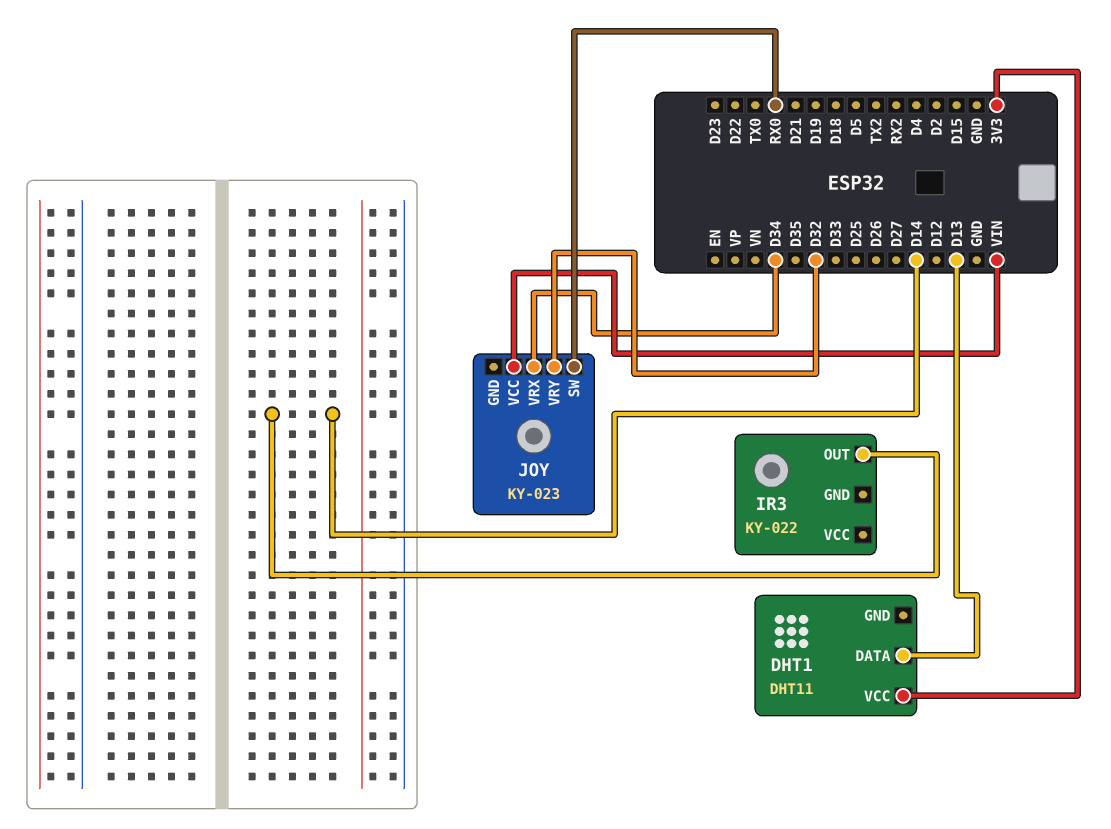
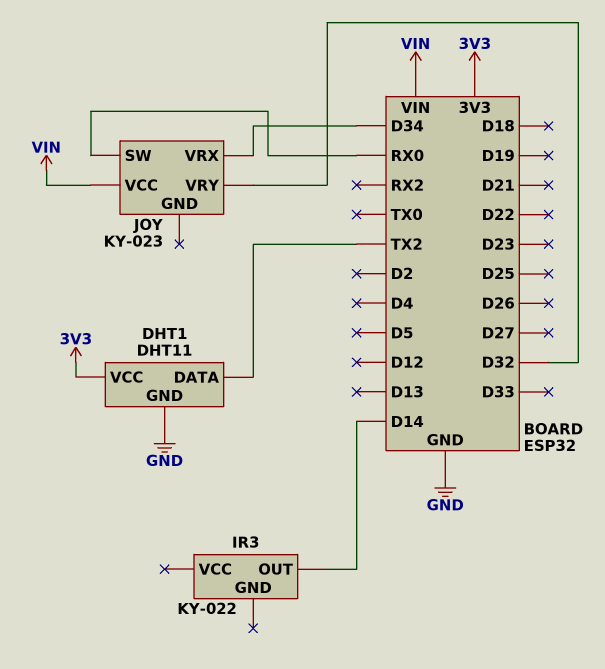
DHT1 pin DATA: D13 -> TX2
DHT1 pin GND: none -> GND

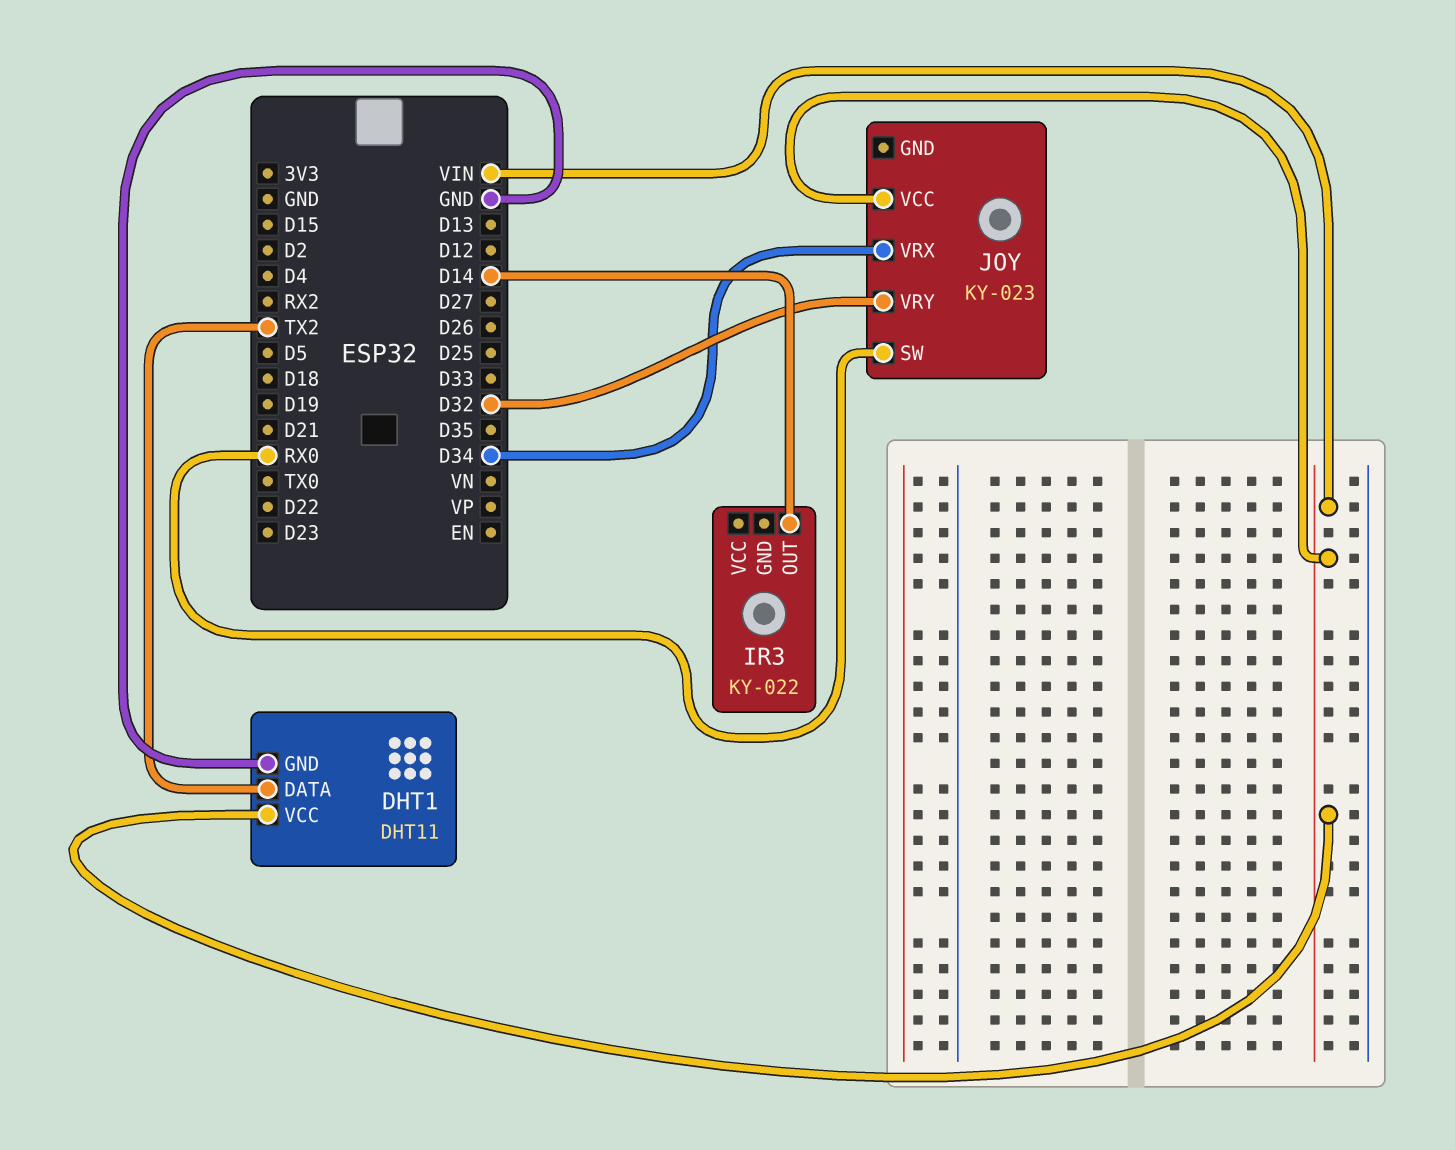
DHT1 pin VCC: 3V3 -> VIN

